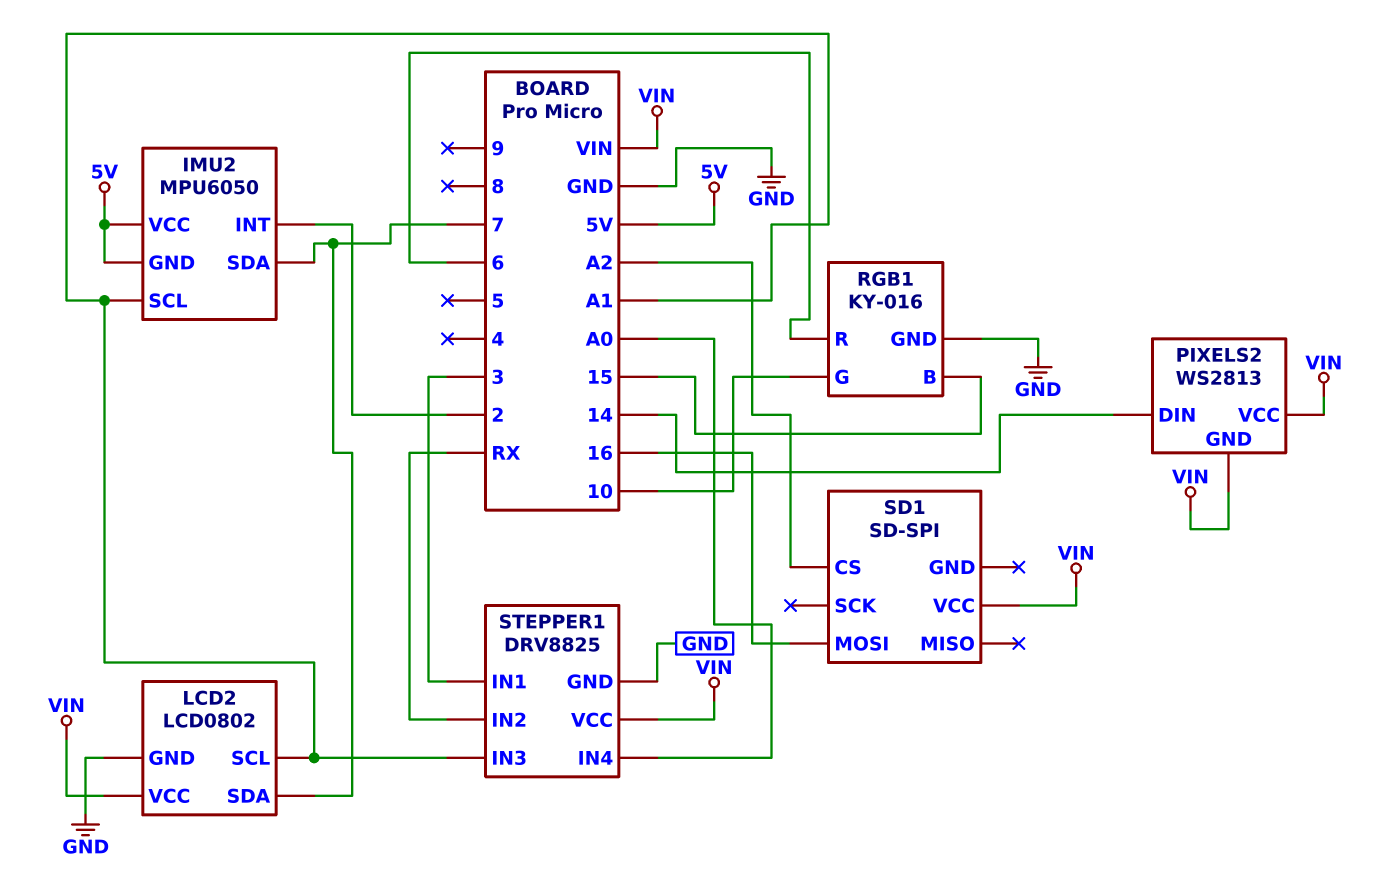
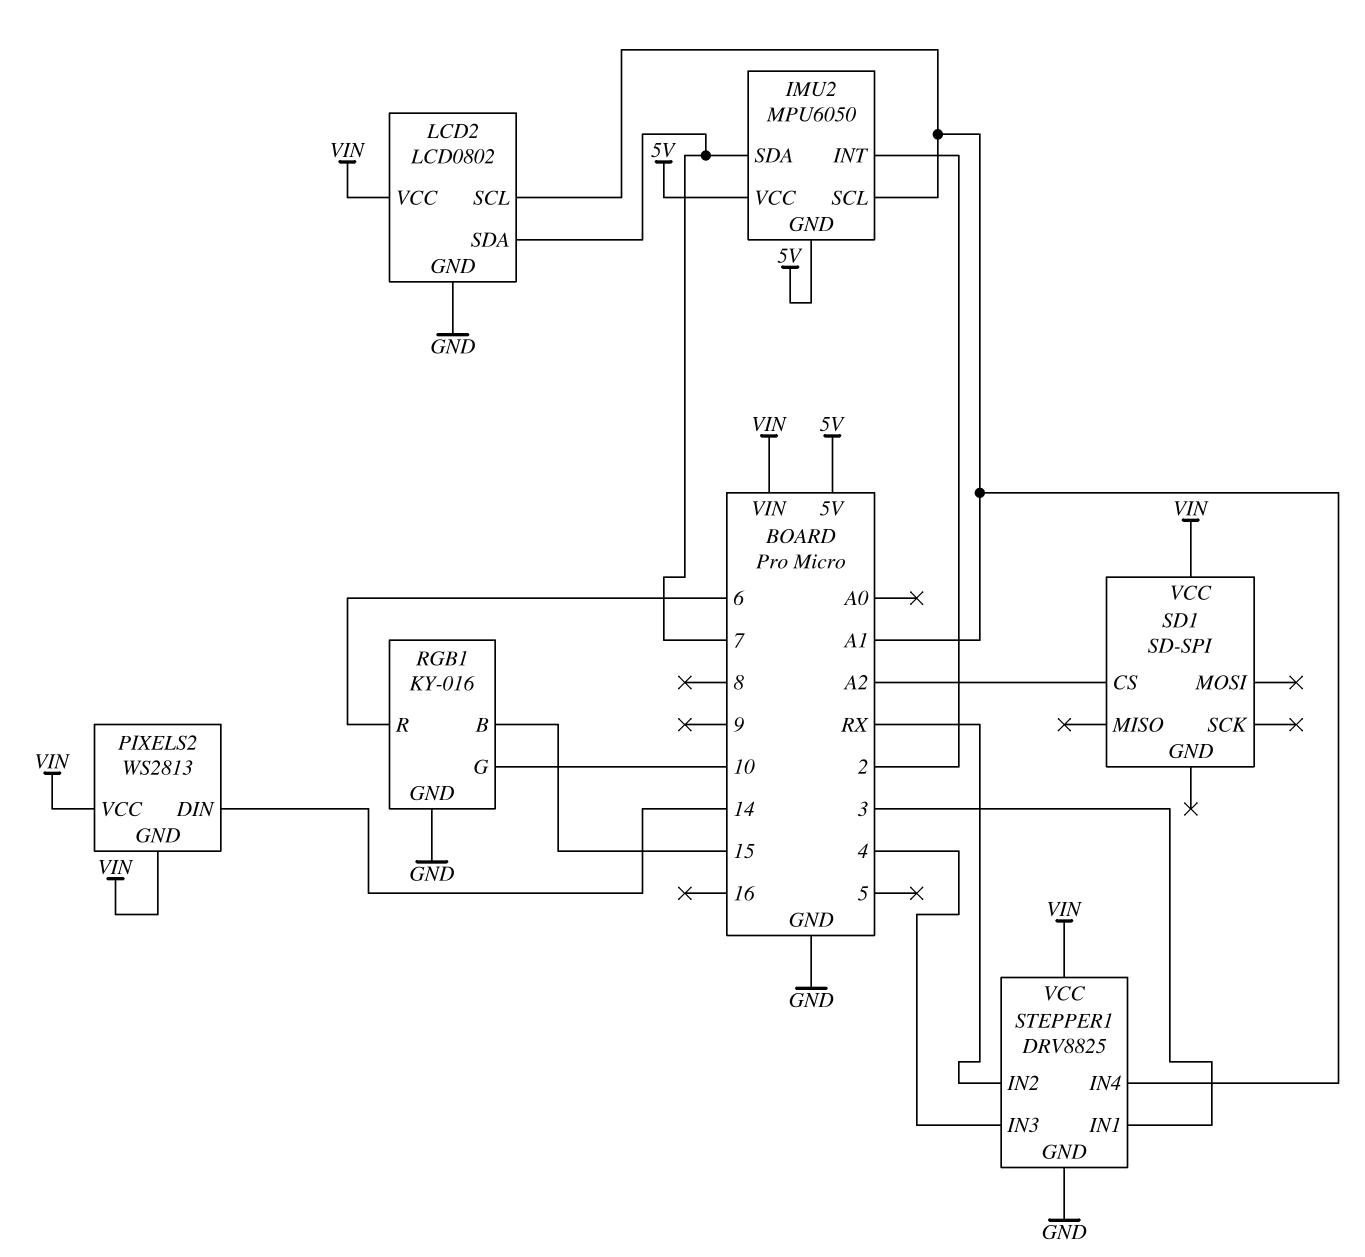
SD1 pin MOSI: 16 -> none
STEPPER1 pin IN3: A1 -> 4
STEPPER1 pin IN4: A0 -> A1

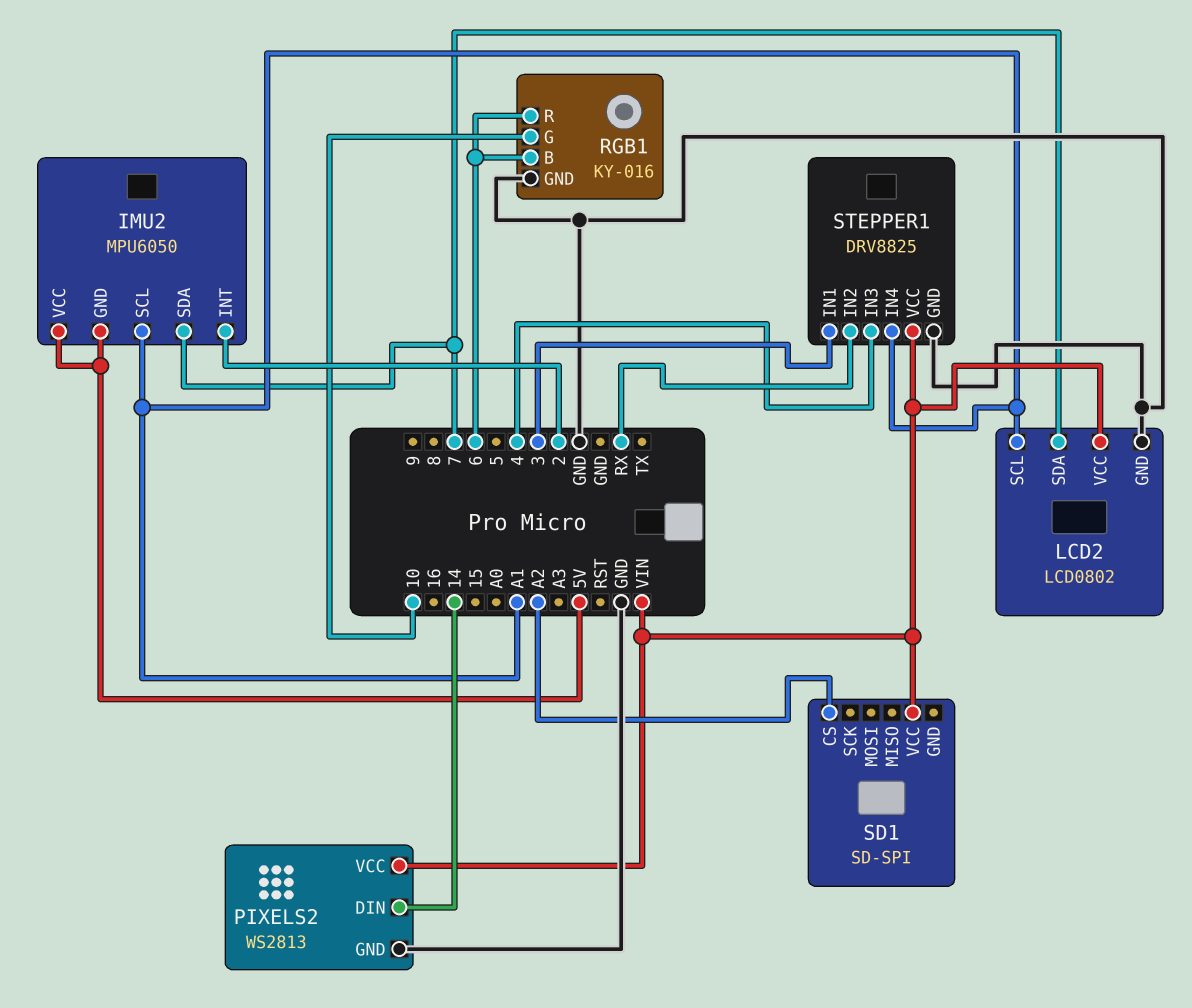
PIXELS2 pin GND: VIN -> GND
RGB1 pin B: 15 -> 6

